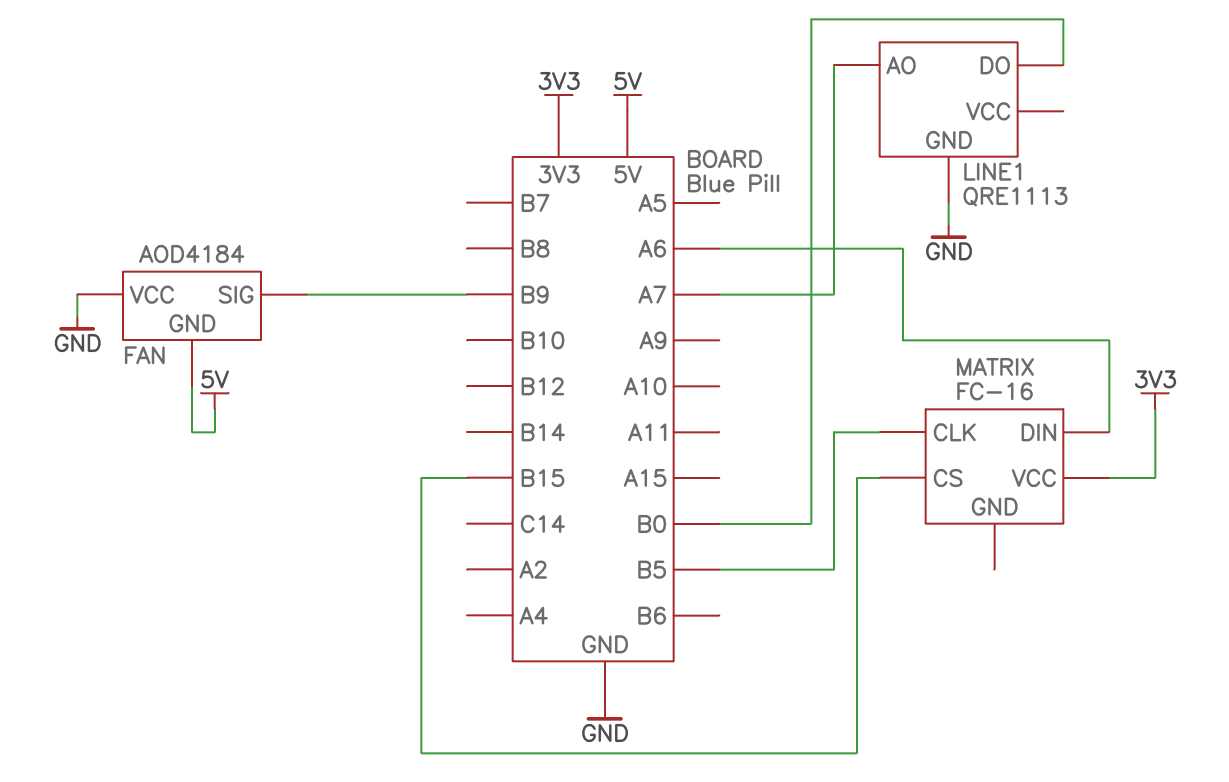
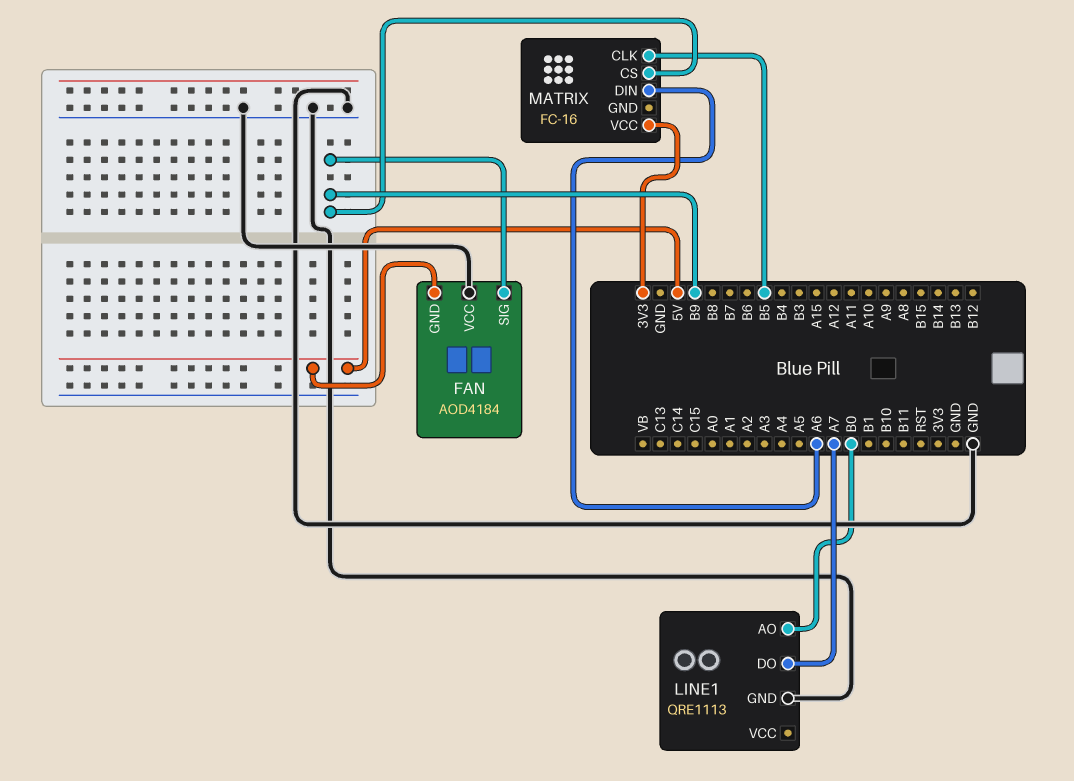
LINE1 pin AO: A7 -> B0
LINE1 pin DO: B0 -> A7
MATRIX pin CS: B15 -> B9

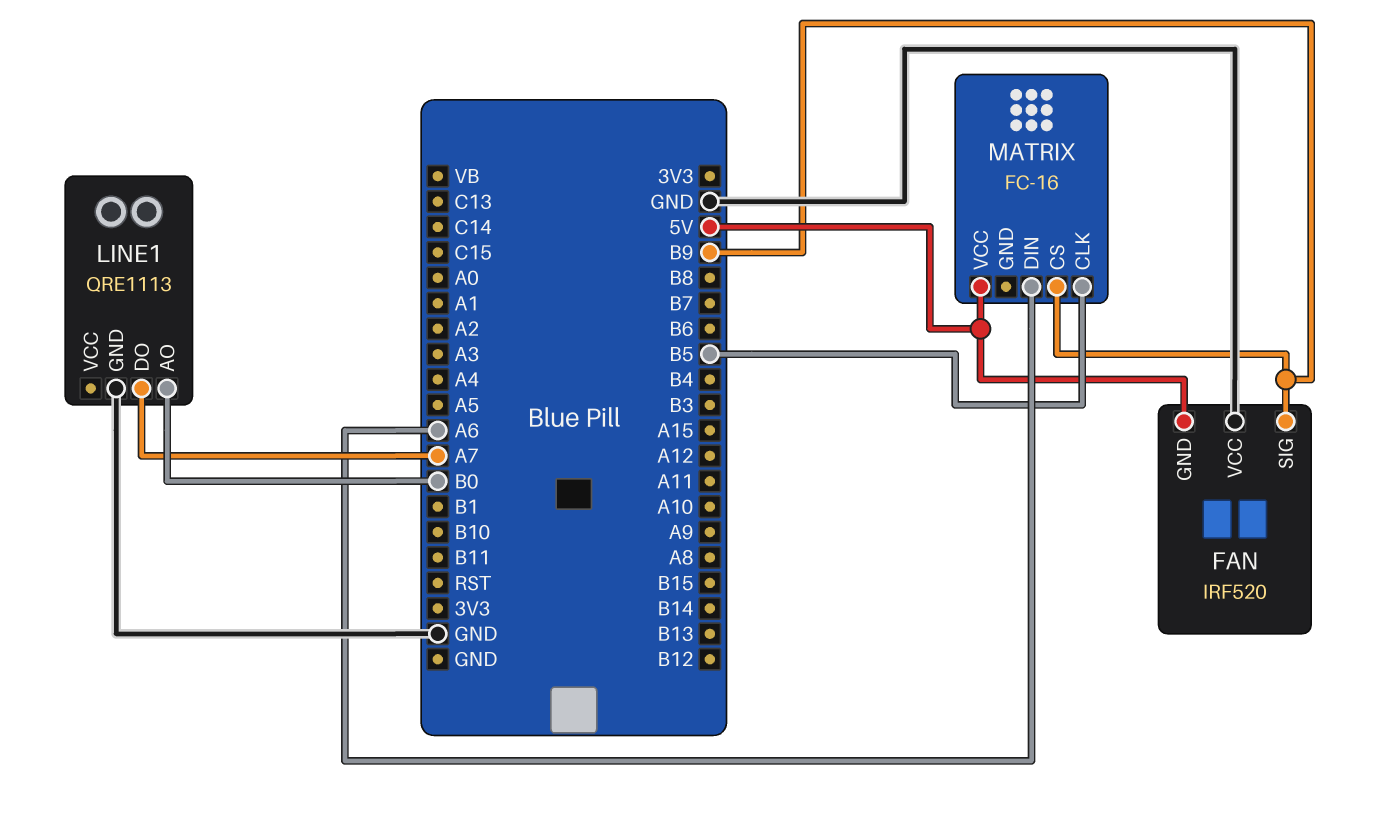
FAN: AOD4184 -> IRF520
MATRIX pin VCC: 3V3 -> 5V

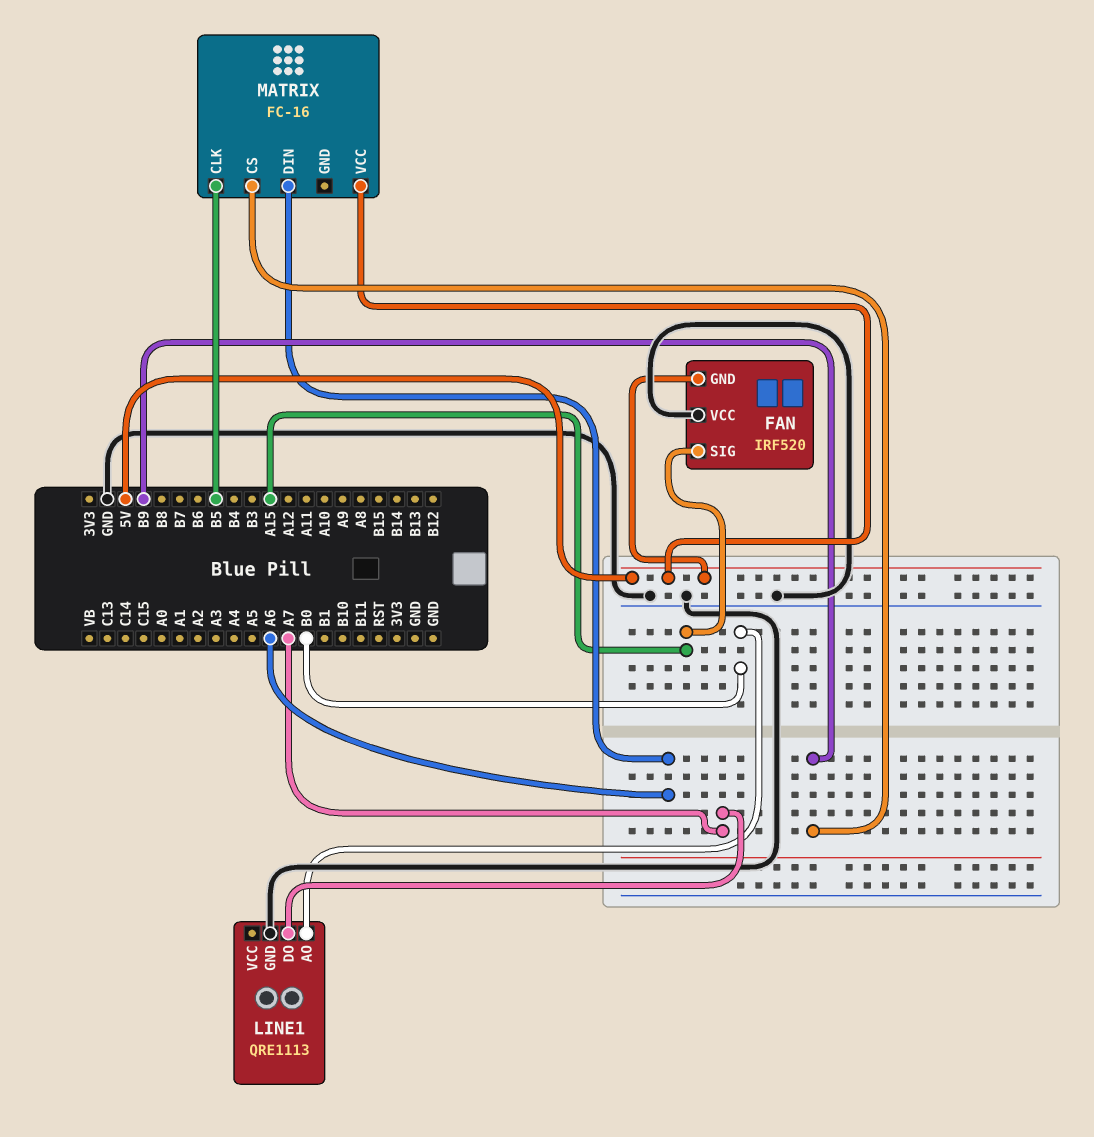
FAN pin SIG: B9 -> A15

